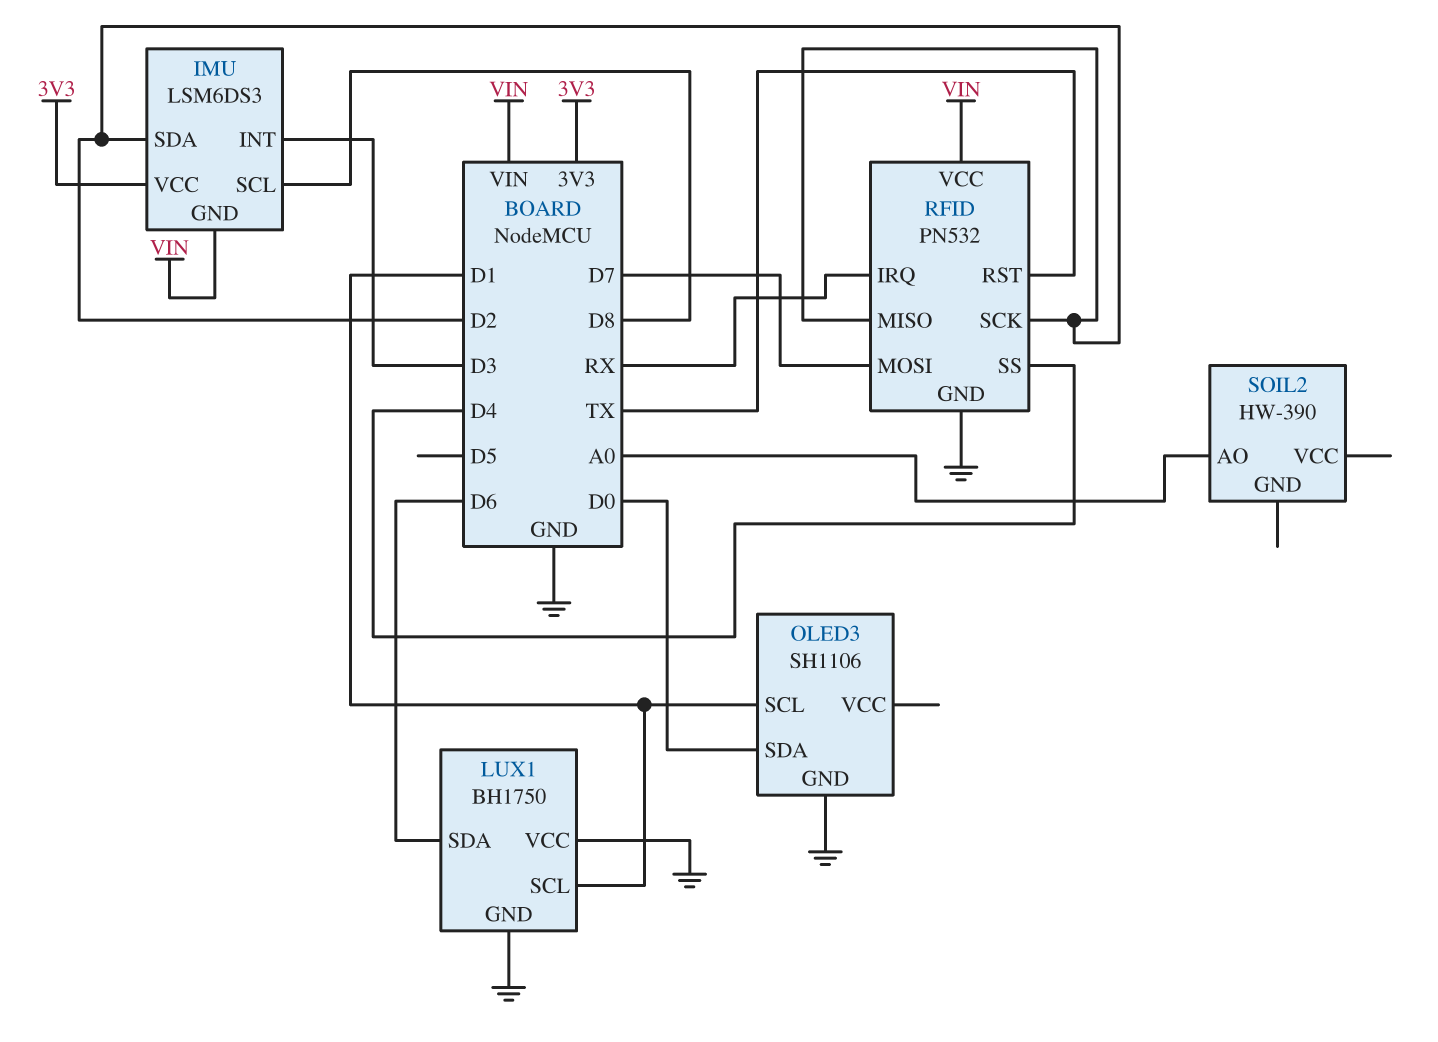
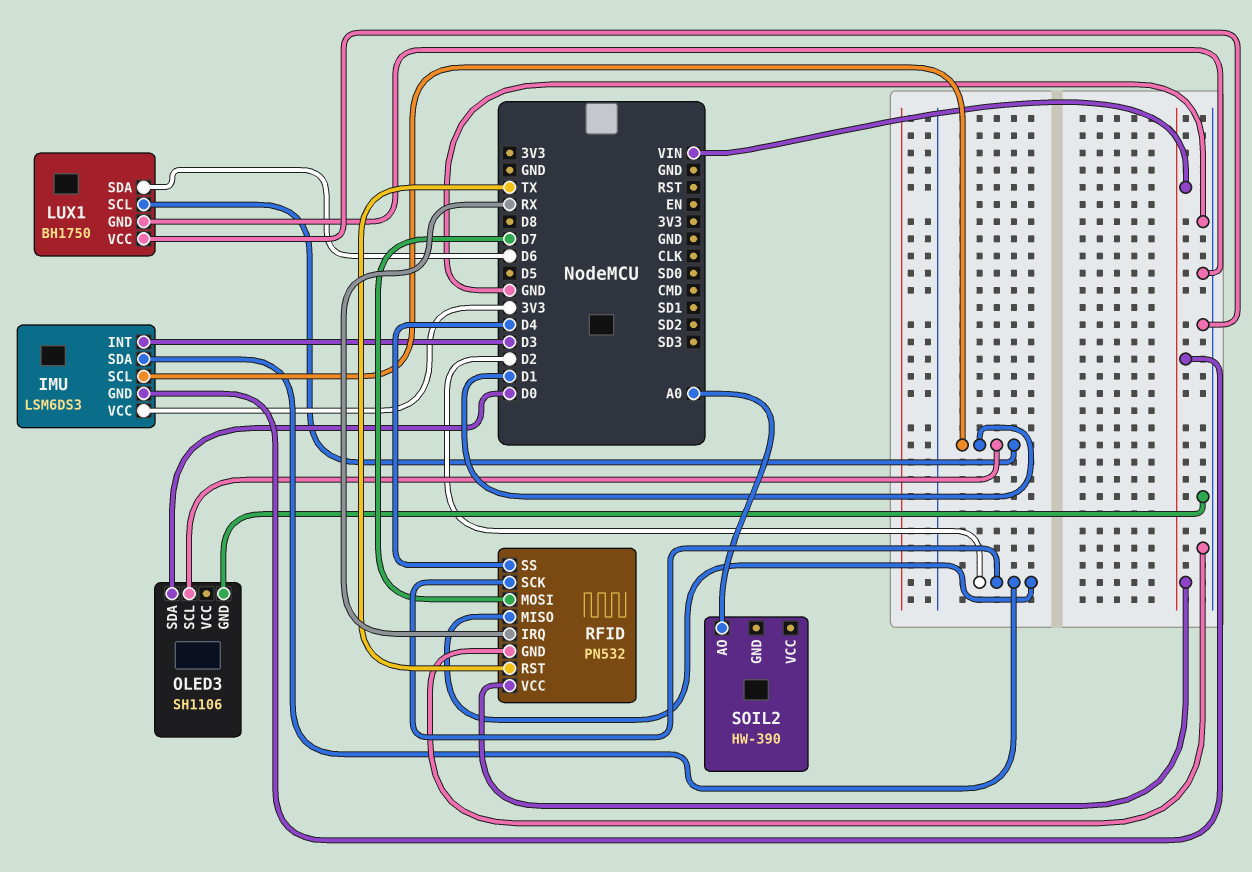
IMU pin SCL: D8 -> D1

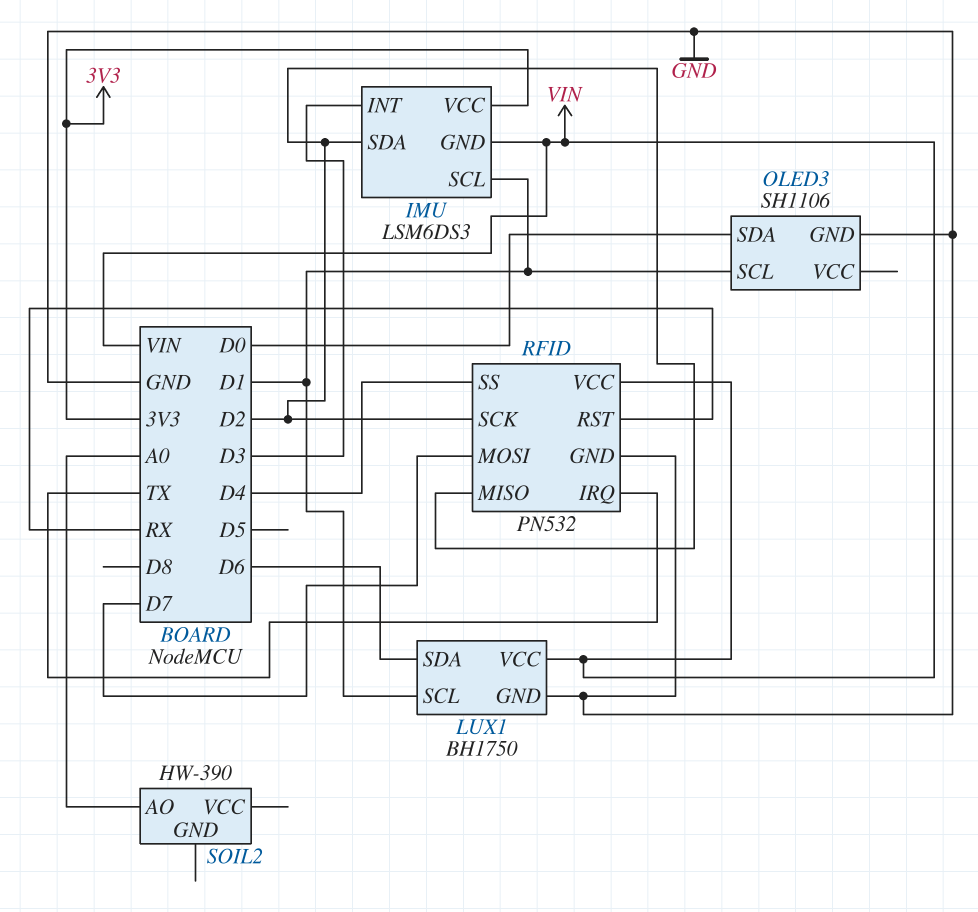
LUX1 pin VCC: GND -> VIN
RFID pin IRQ: RX -> TX
RFID pin RST: TX -> RX

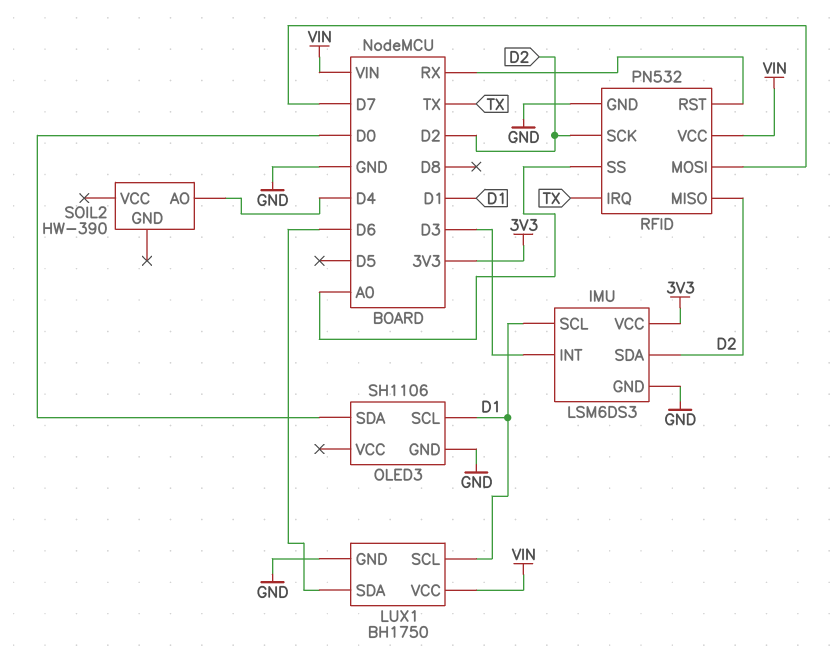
IMU pin GND: VIN -> GND
RFID pin SS: D4 -> A0
SOIL2 pin AO: A0 -> D4

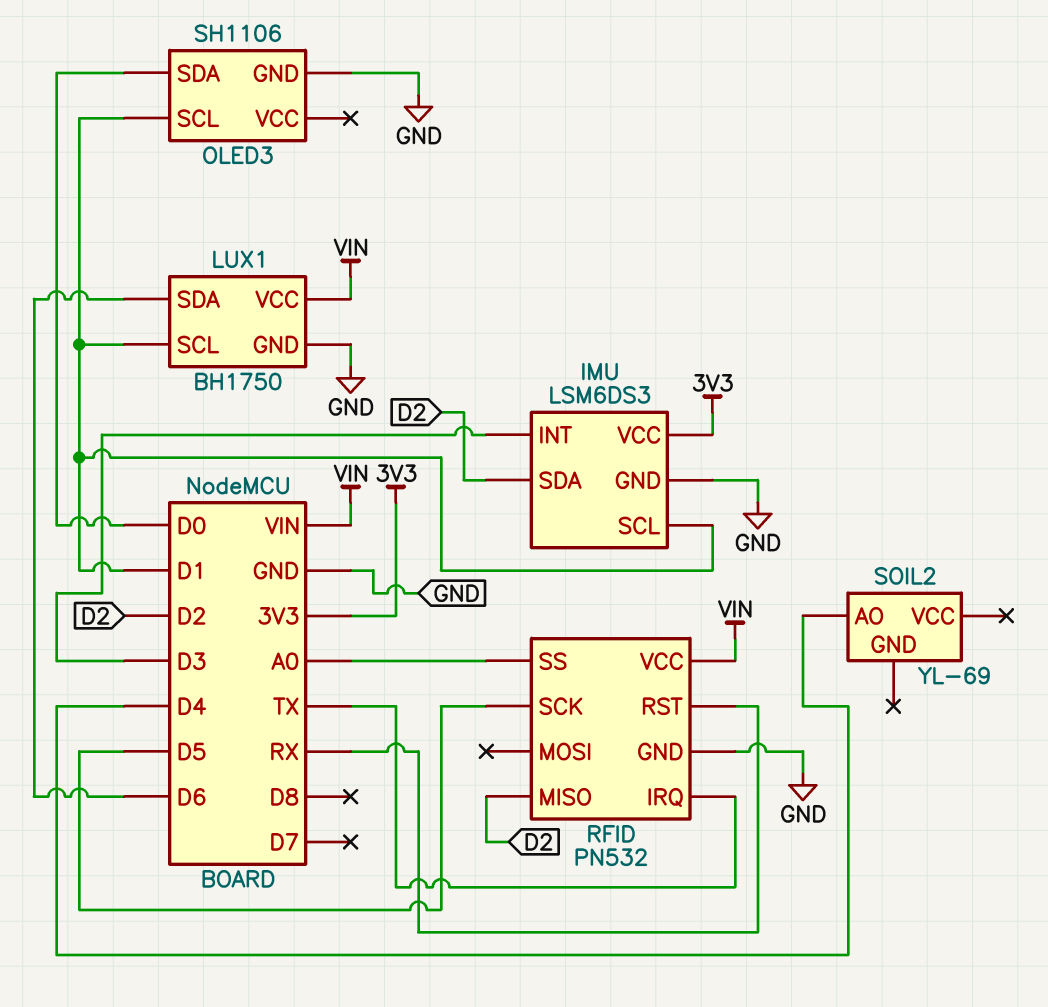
RFID pin MOSI: D7 -> none
RFID pin SCK: D2 -> D5
SOIL2: HW-390 -> YL-69

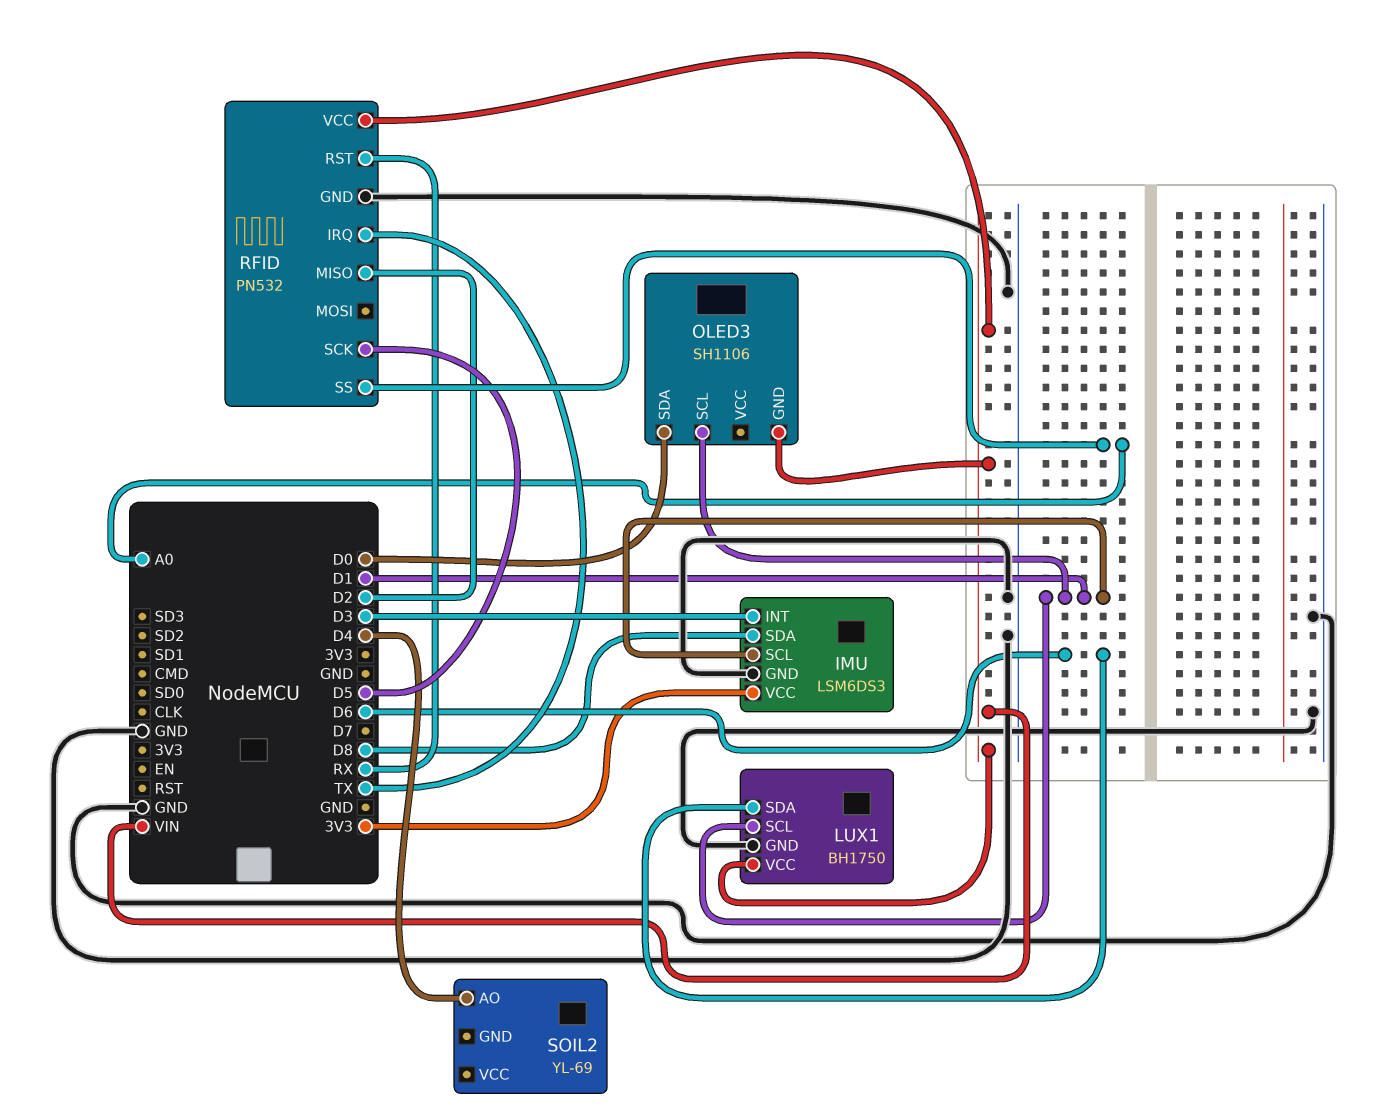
IMU pin SDA: D2 -> D8
OLED3 pin GND: GND -> VIN

